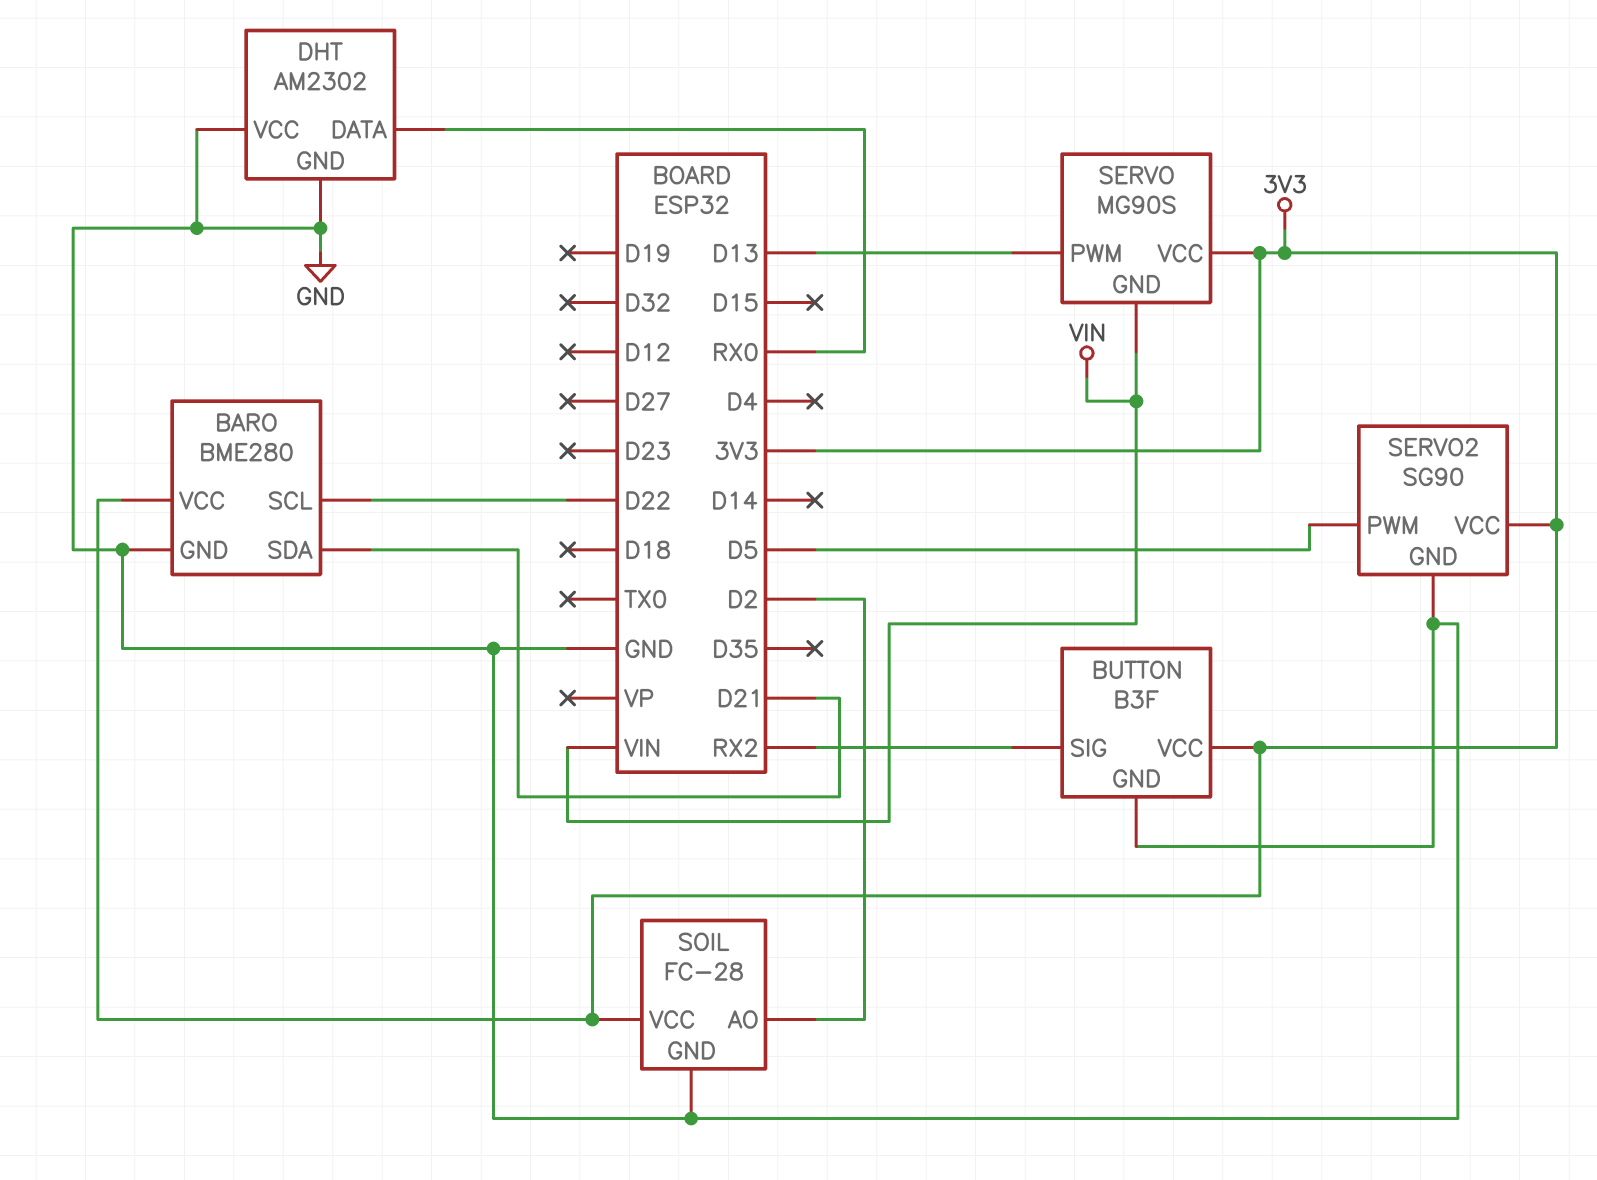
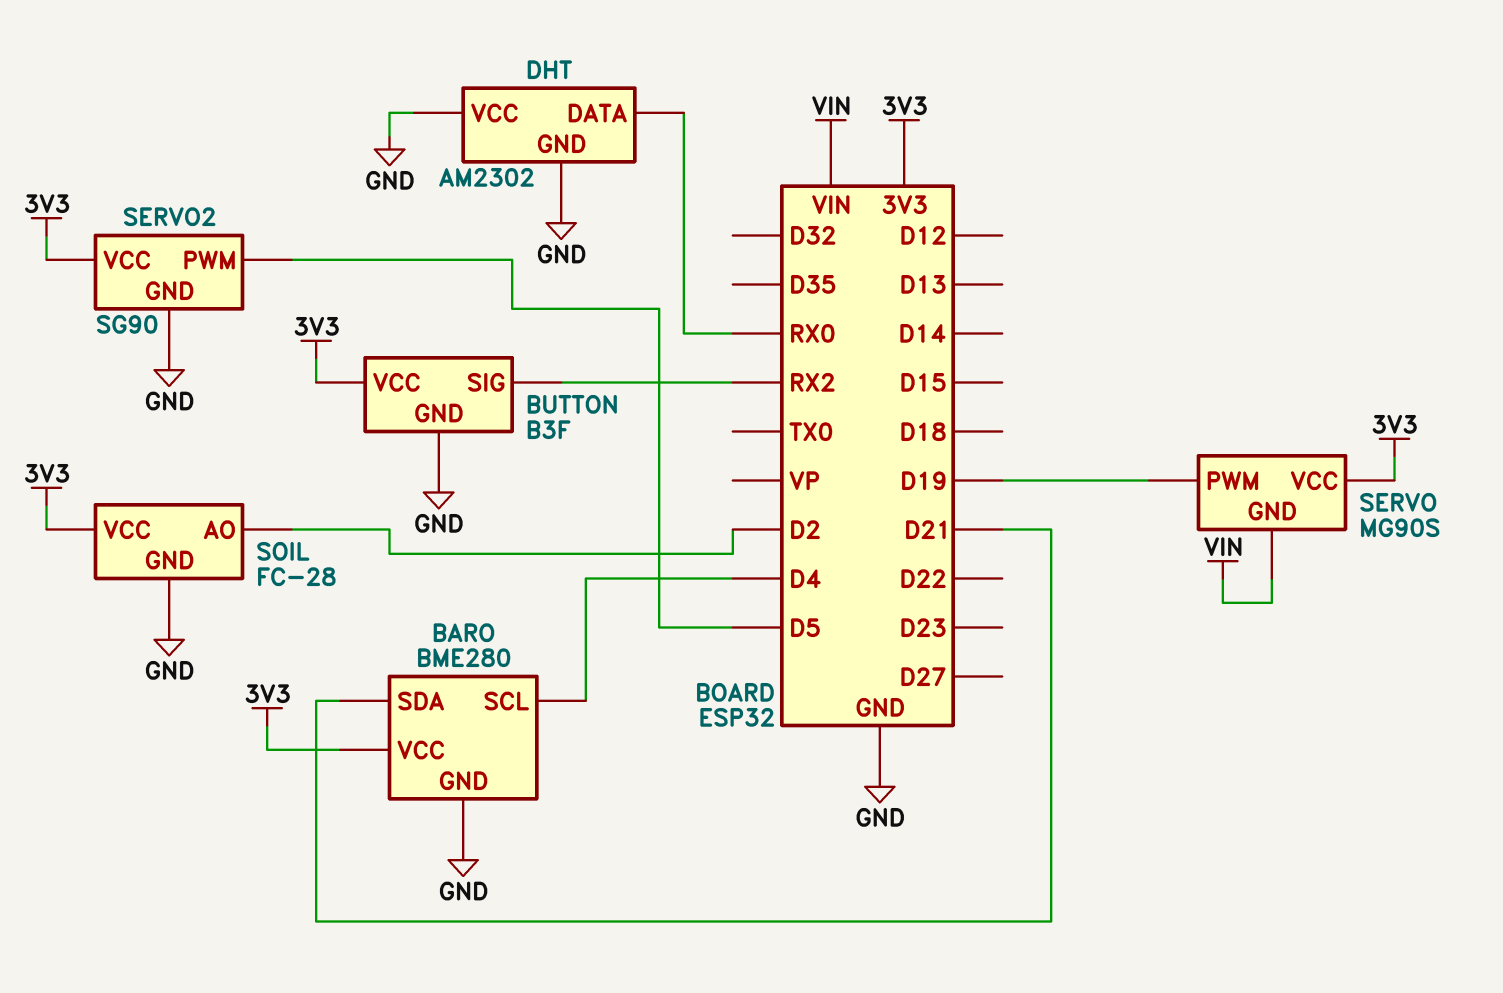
BARO pin SCL: D22 -> D4
SERVO pin PWM: D13 -> D19

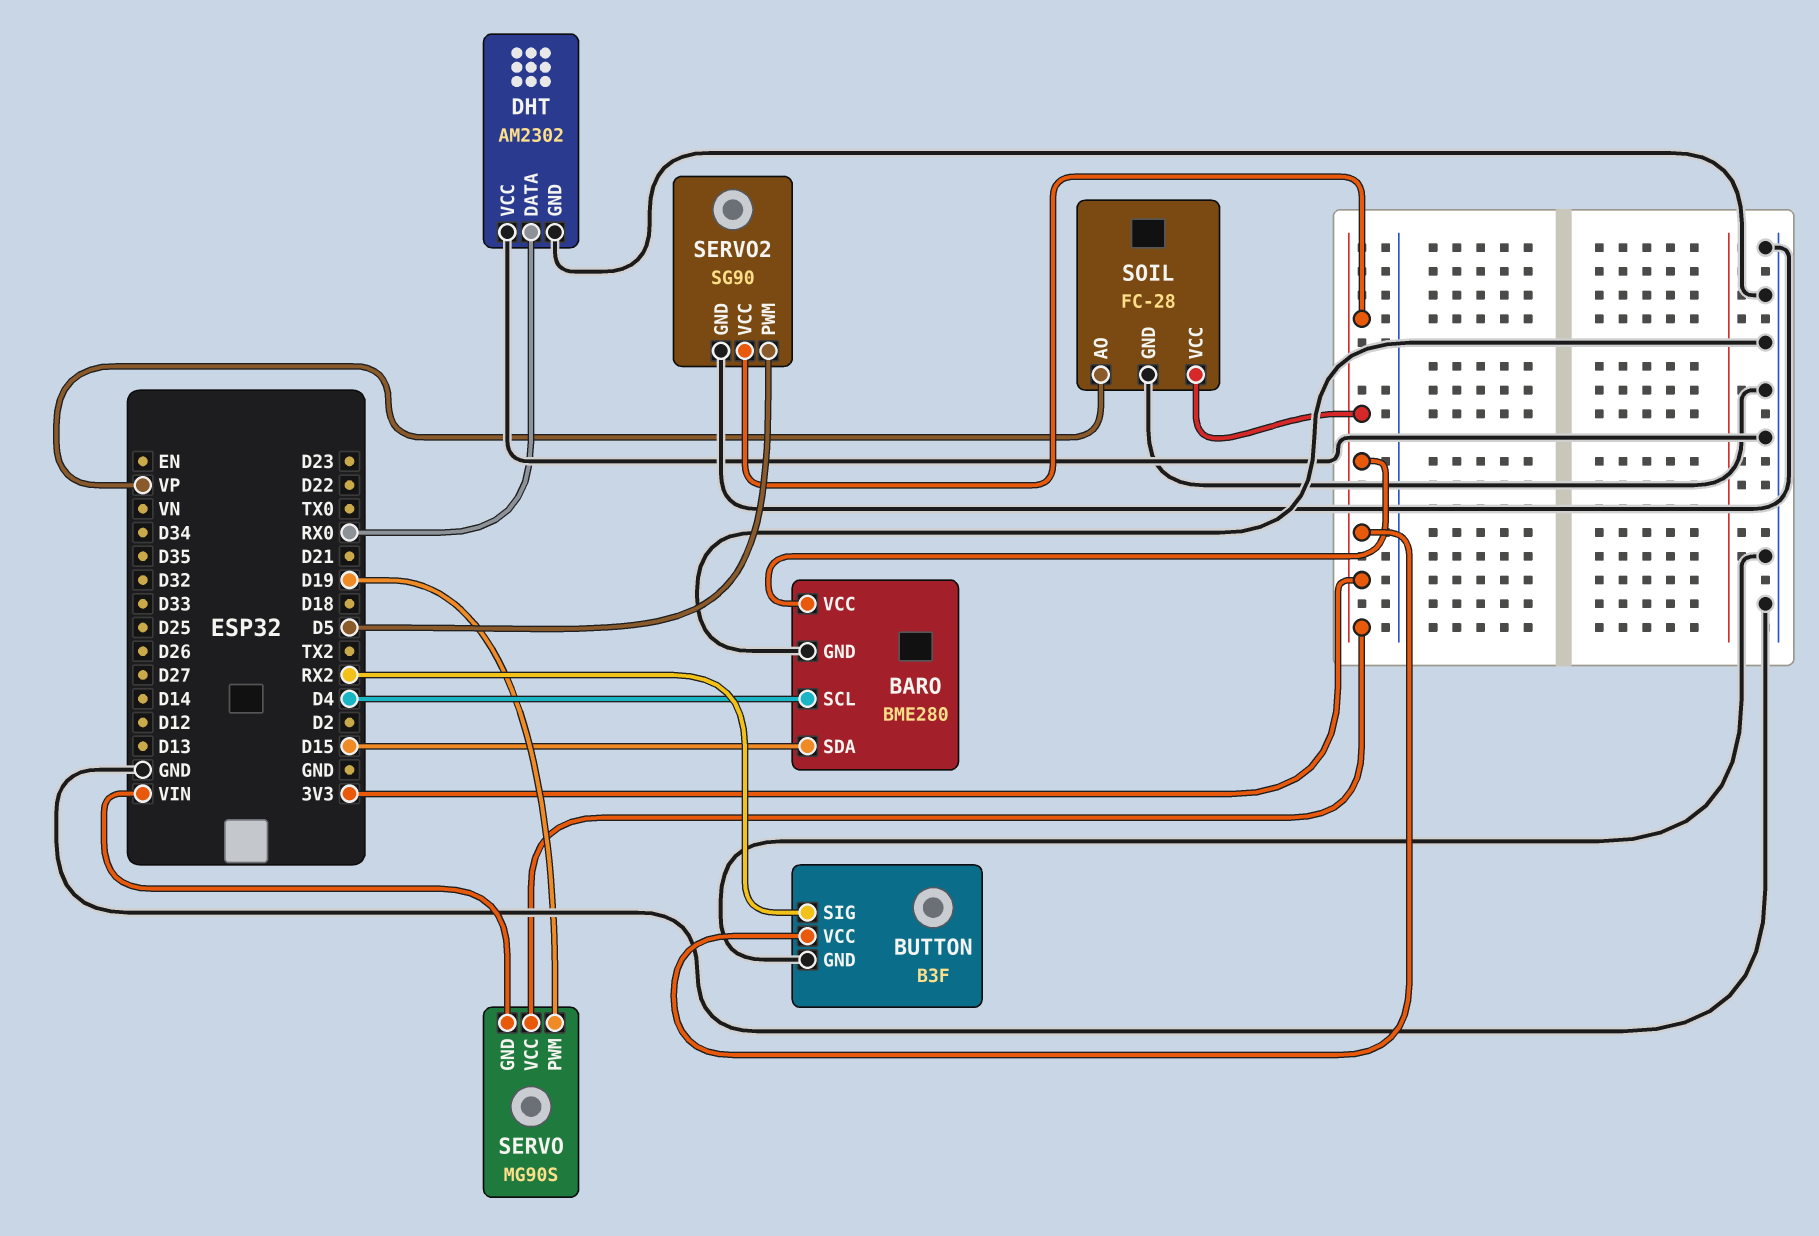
BARO pin SDA: D21 -> D15
SOIL pin AO: D2 -> VP

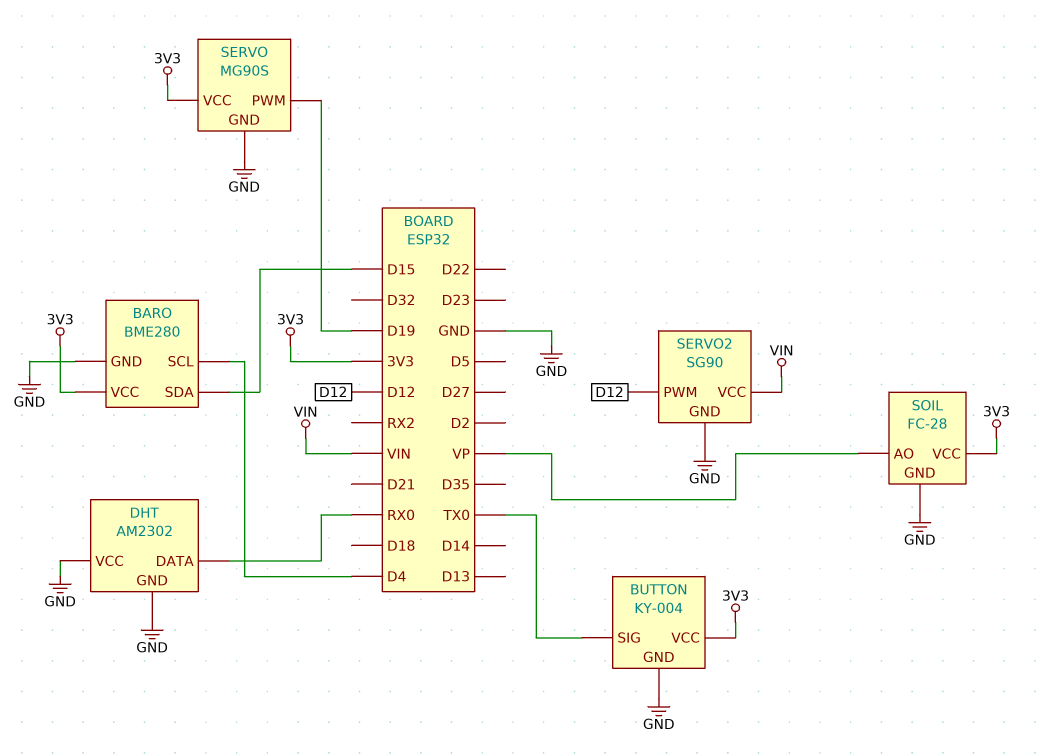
BUTTON: B3F -> KY-004
BUTTON pin SIG: RX2 -> TX0
SERVO pin GND: VIN -> GND
SERVO2 pin PWM: D5 -> D12
SERVO2 pin VCC: 3V3 -> VIN

